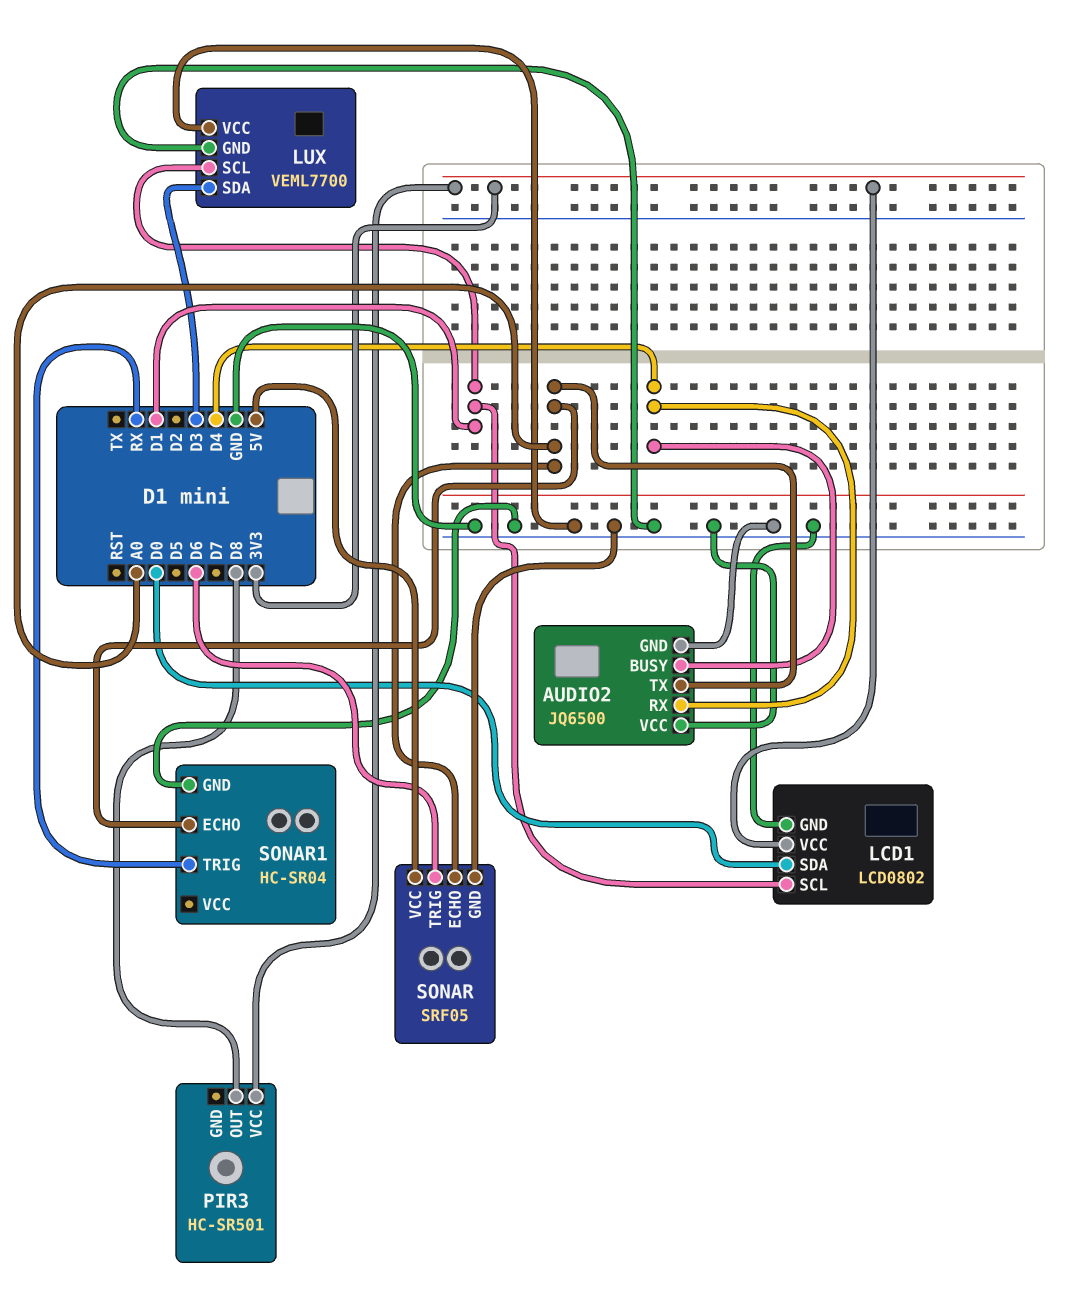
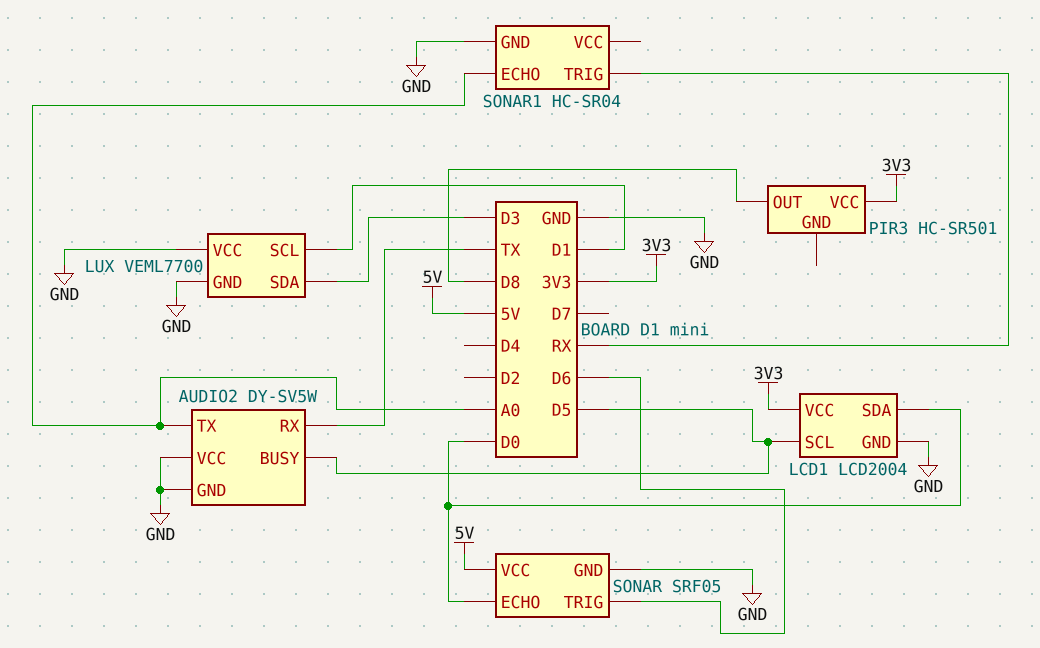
AUDIO2: JQ6500 -> DY-SV5W
AUDIO2 pin BUSY: D4 -> D5
AUDIO2 pin RX: D4 -> TX
LCD1: LCD0802 -> LCD2004
LCD1 pin SCL: D1 -> D5
SONAR pin ECHO: A0 -> D0

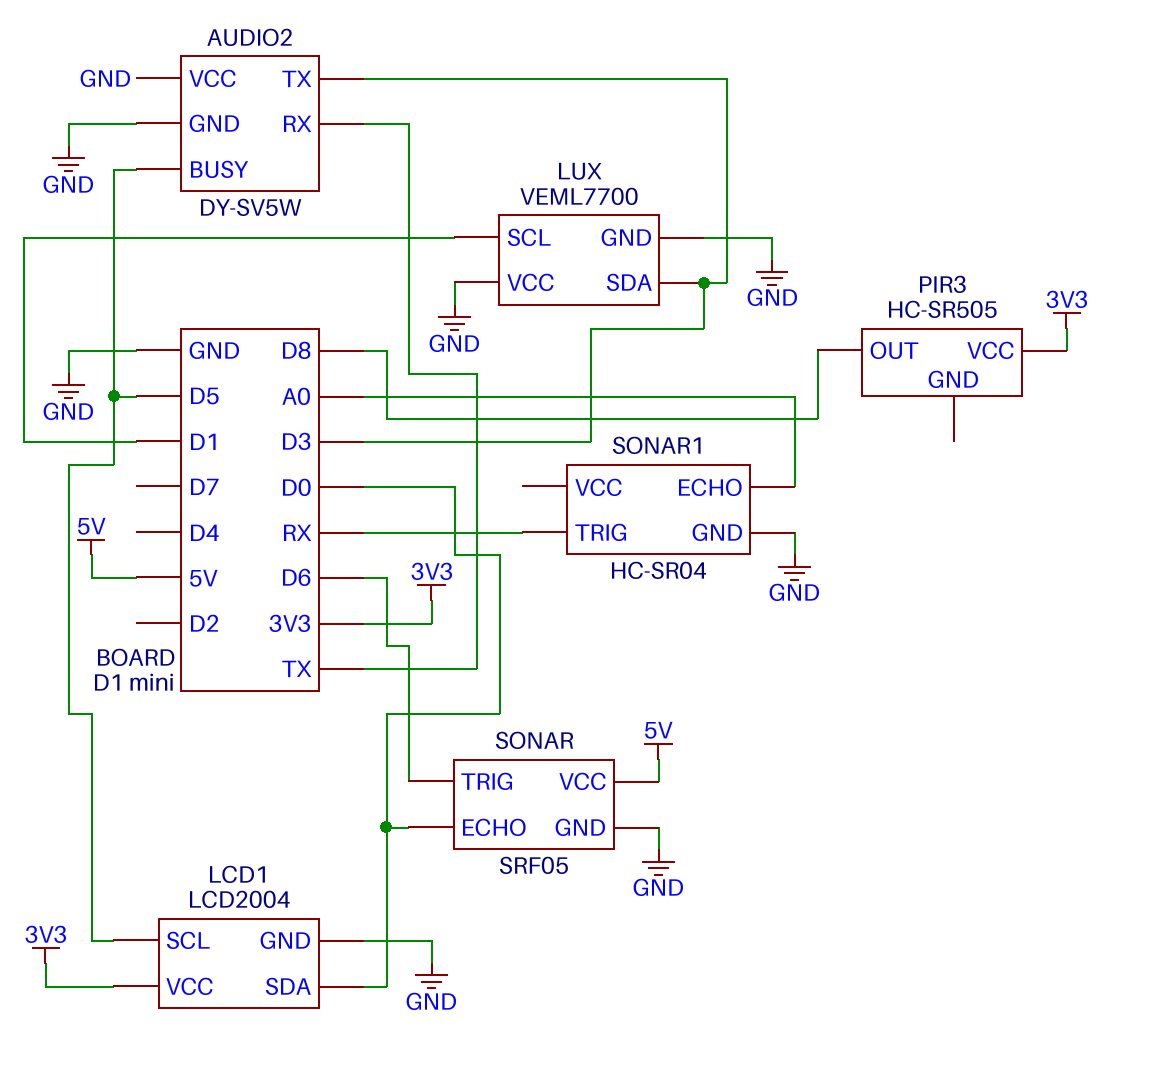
AUDIO2 pin TX: A0 -> D3
PIR3: HC-SR501 -> HC-SR505

